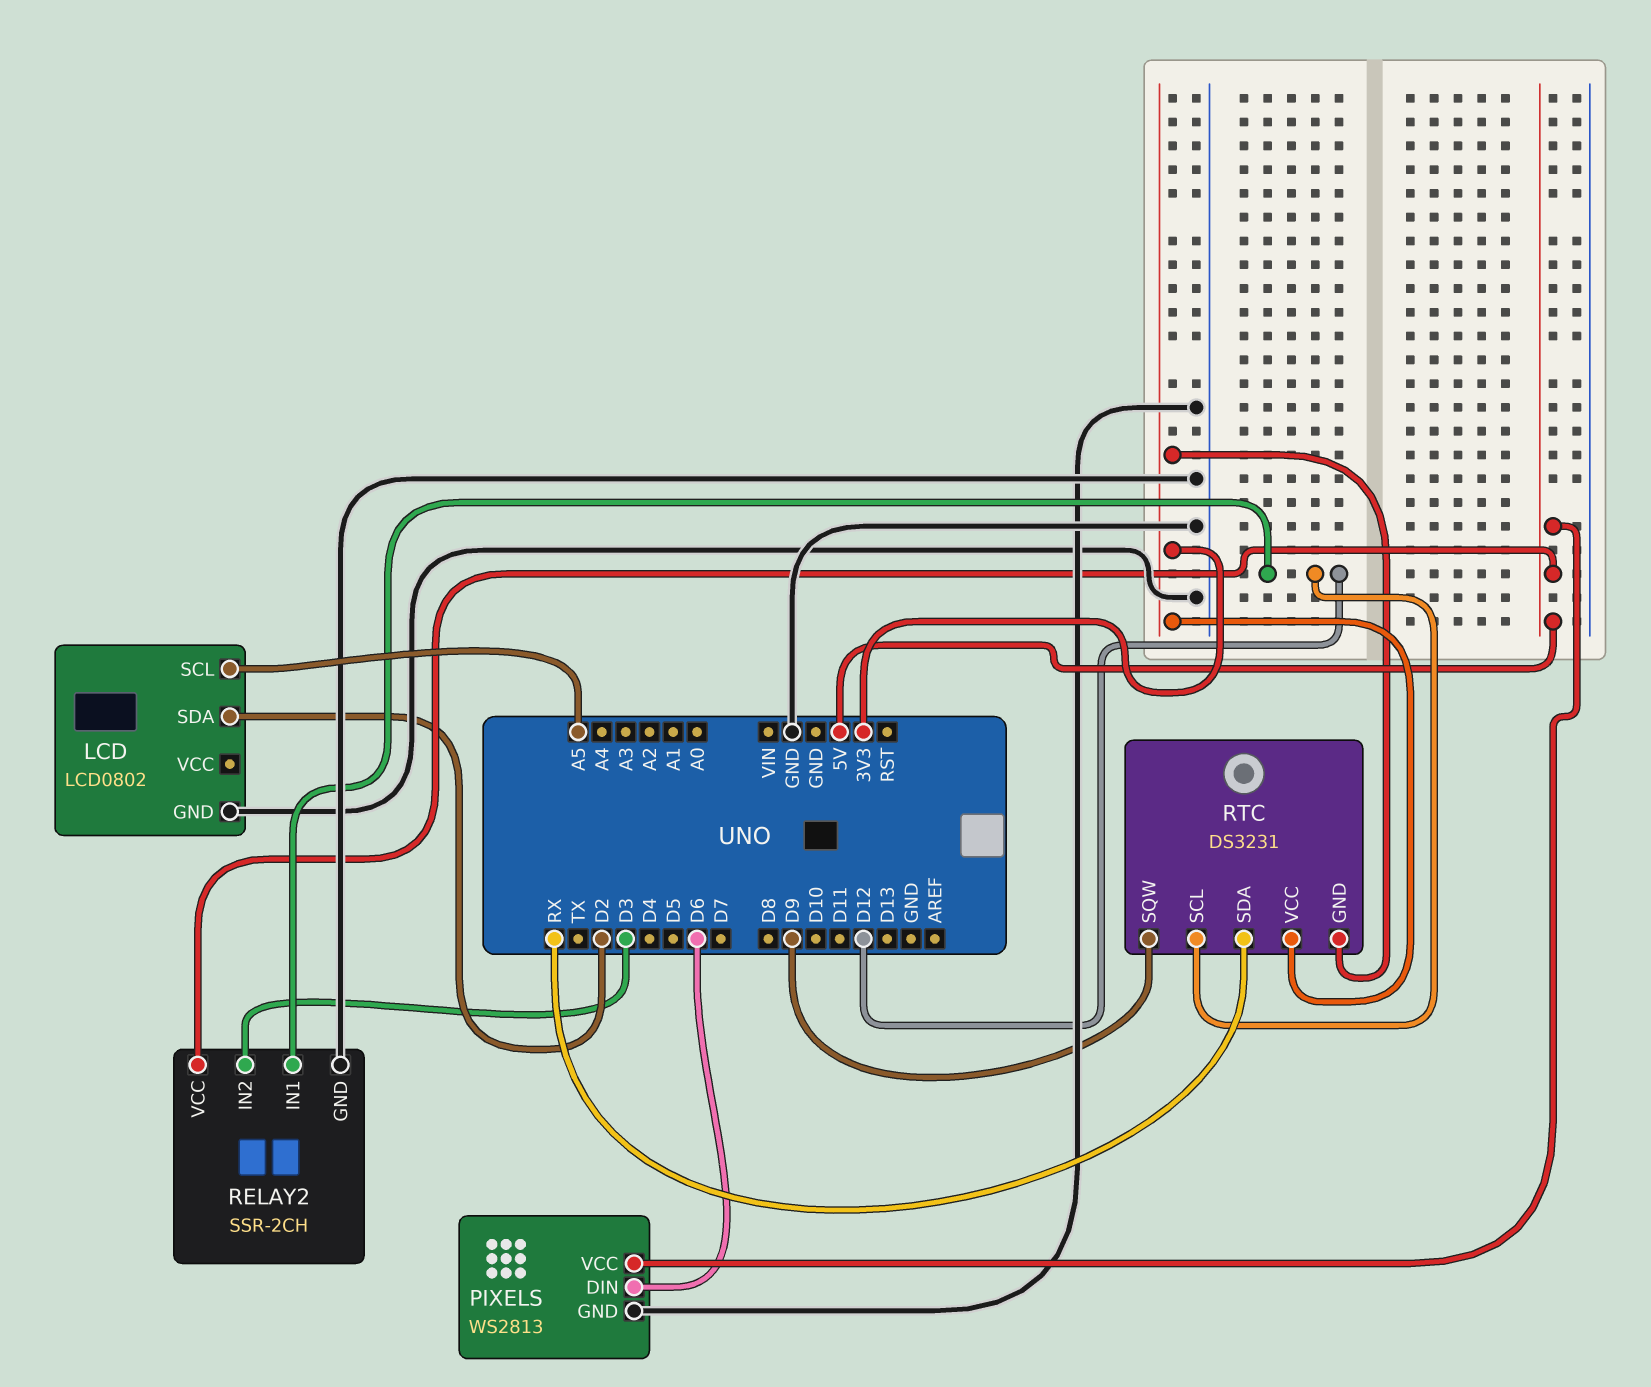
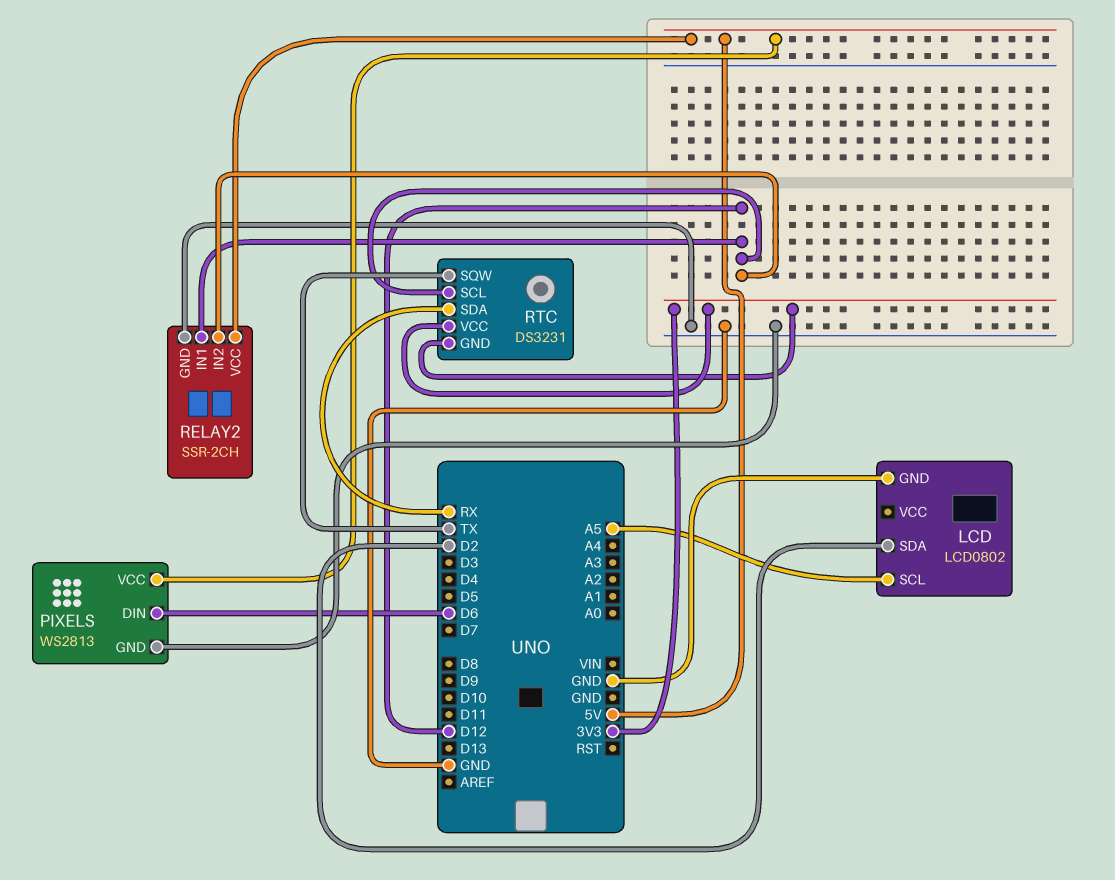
RELAY2 pin IN2: D3 -> D12
RTC pin SQW: D9 -> TX

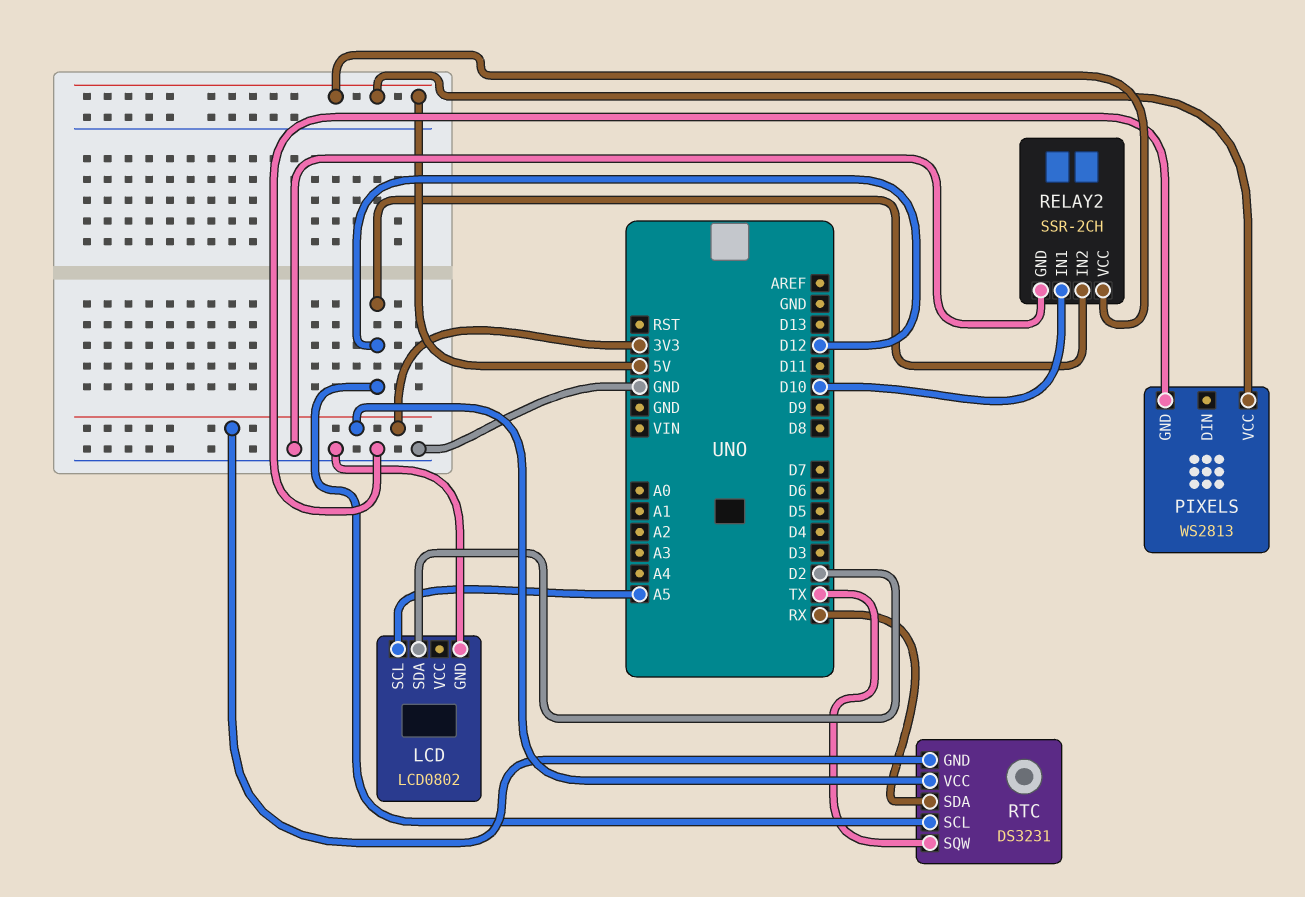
PIXELS pin DIN: D6 -> none
RELAY2 pin IN1: D12 -> D10

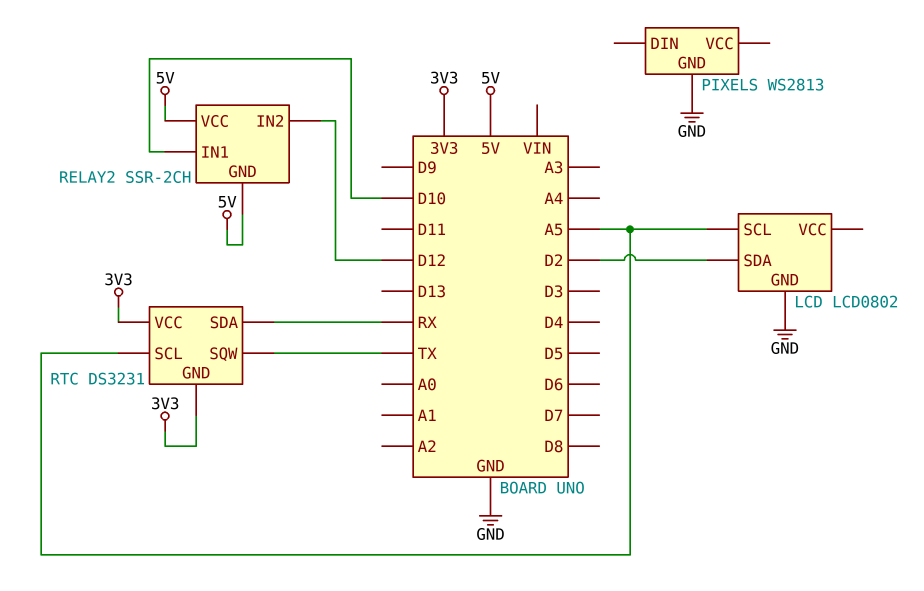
PIXELS pin VCC: 5V -> none
RELAY2 pin GND: GND -> 5V
RTC pin SCL: D12 -> A5

